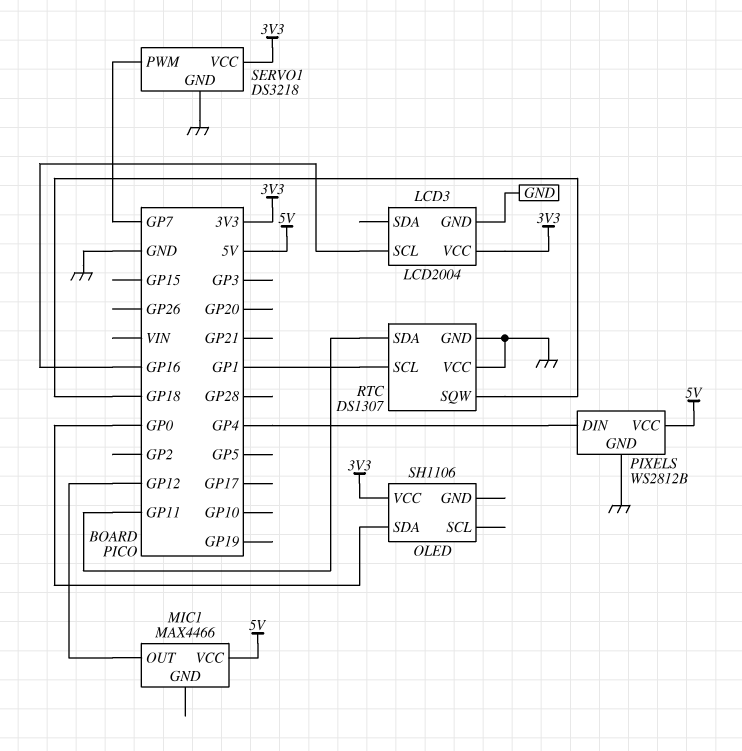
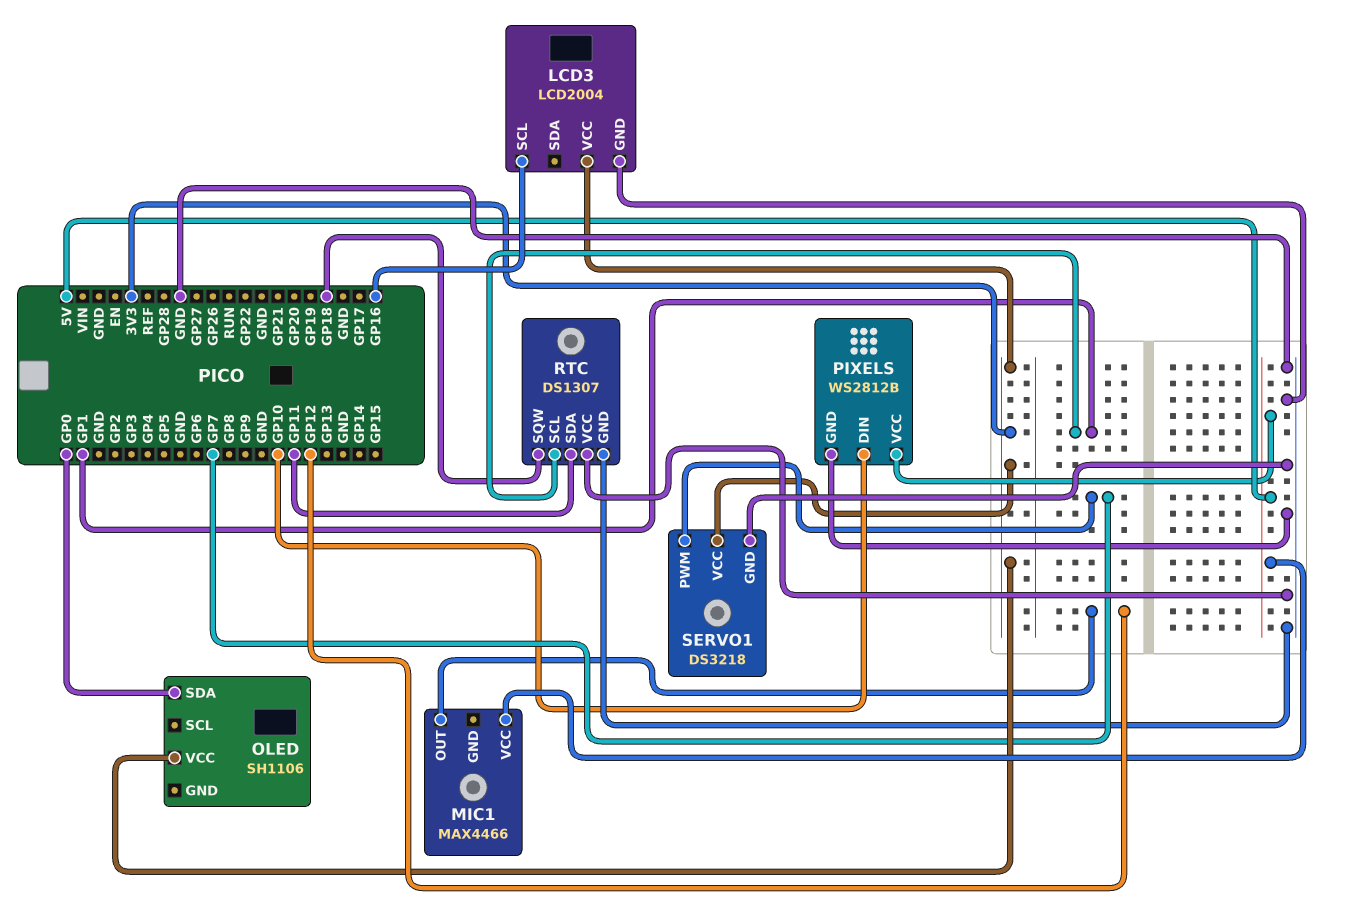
PIXELS pin DIN: GP4 -> GP10

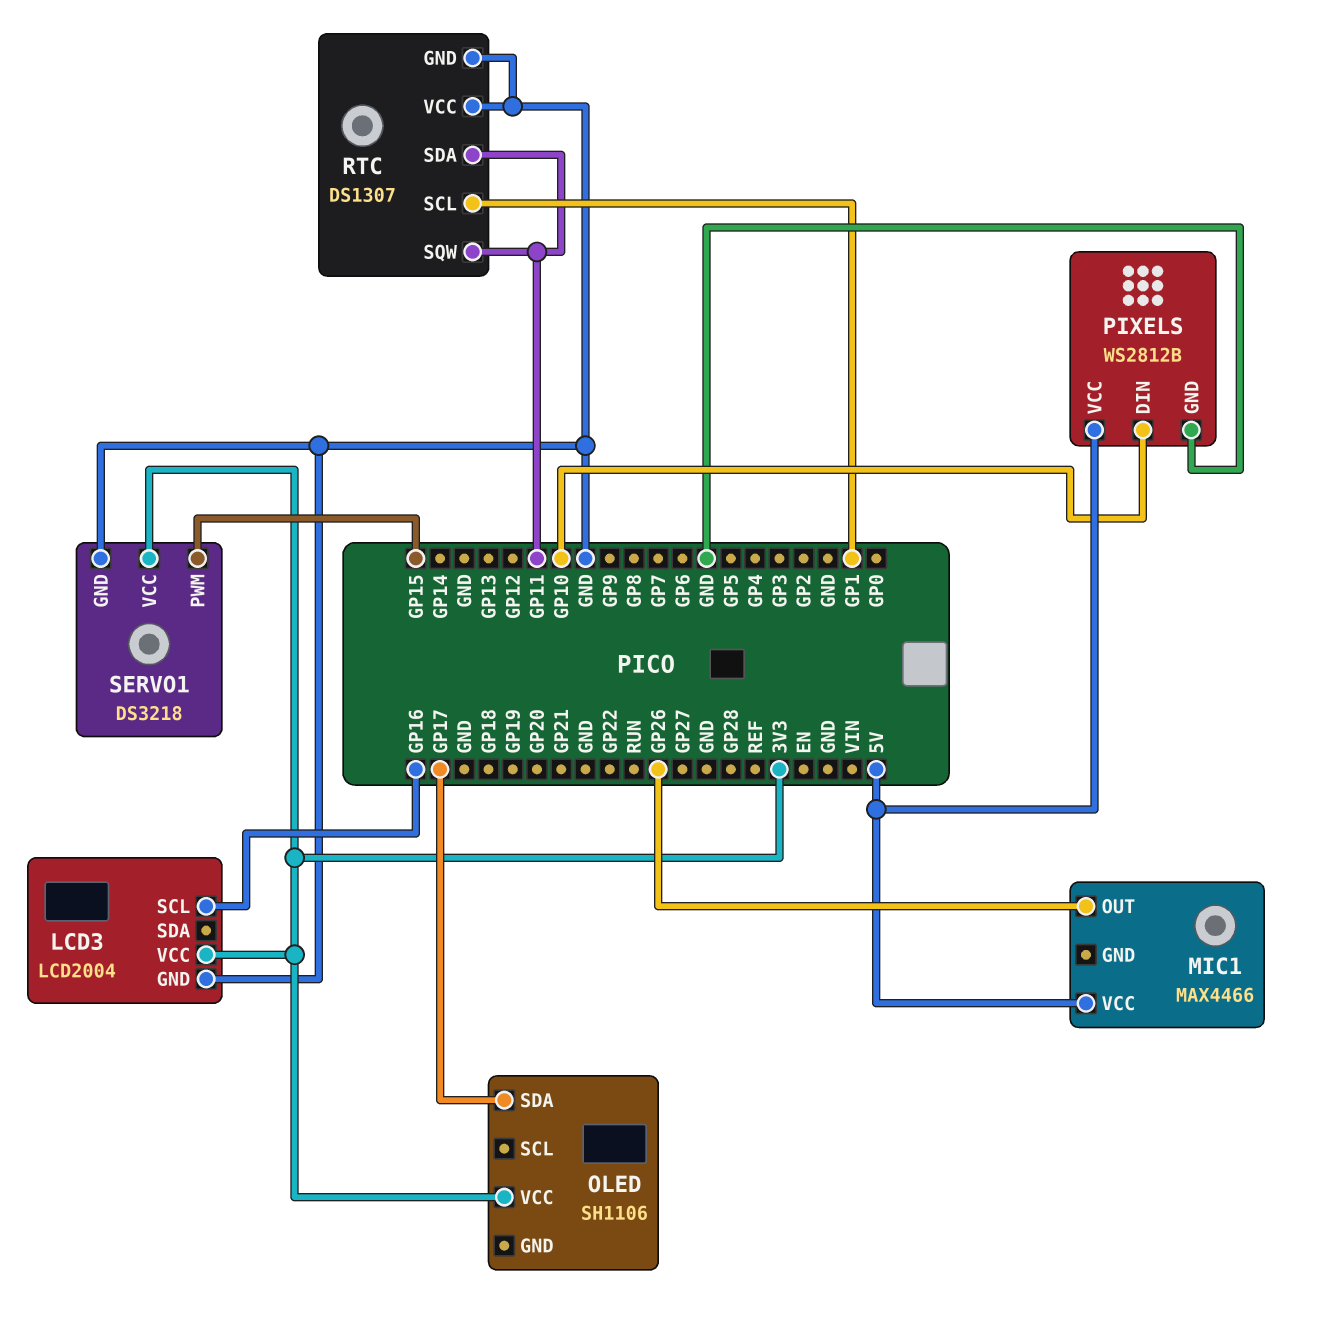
MIC1 pin OUT: GP12 -> GP26
OLED pin SDA: GP0 -> GP17
RTC pin SQW: GP18 -> GP11
SERVO1 pin PWM: GP7 -> GP15

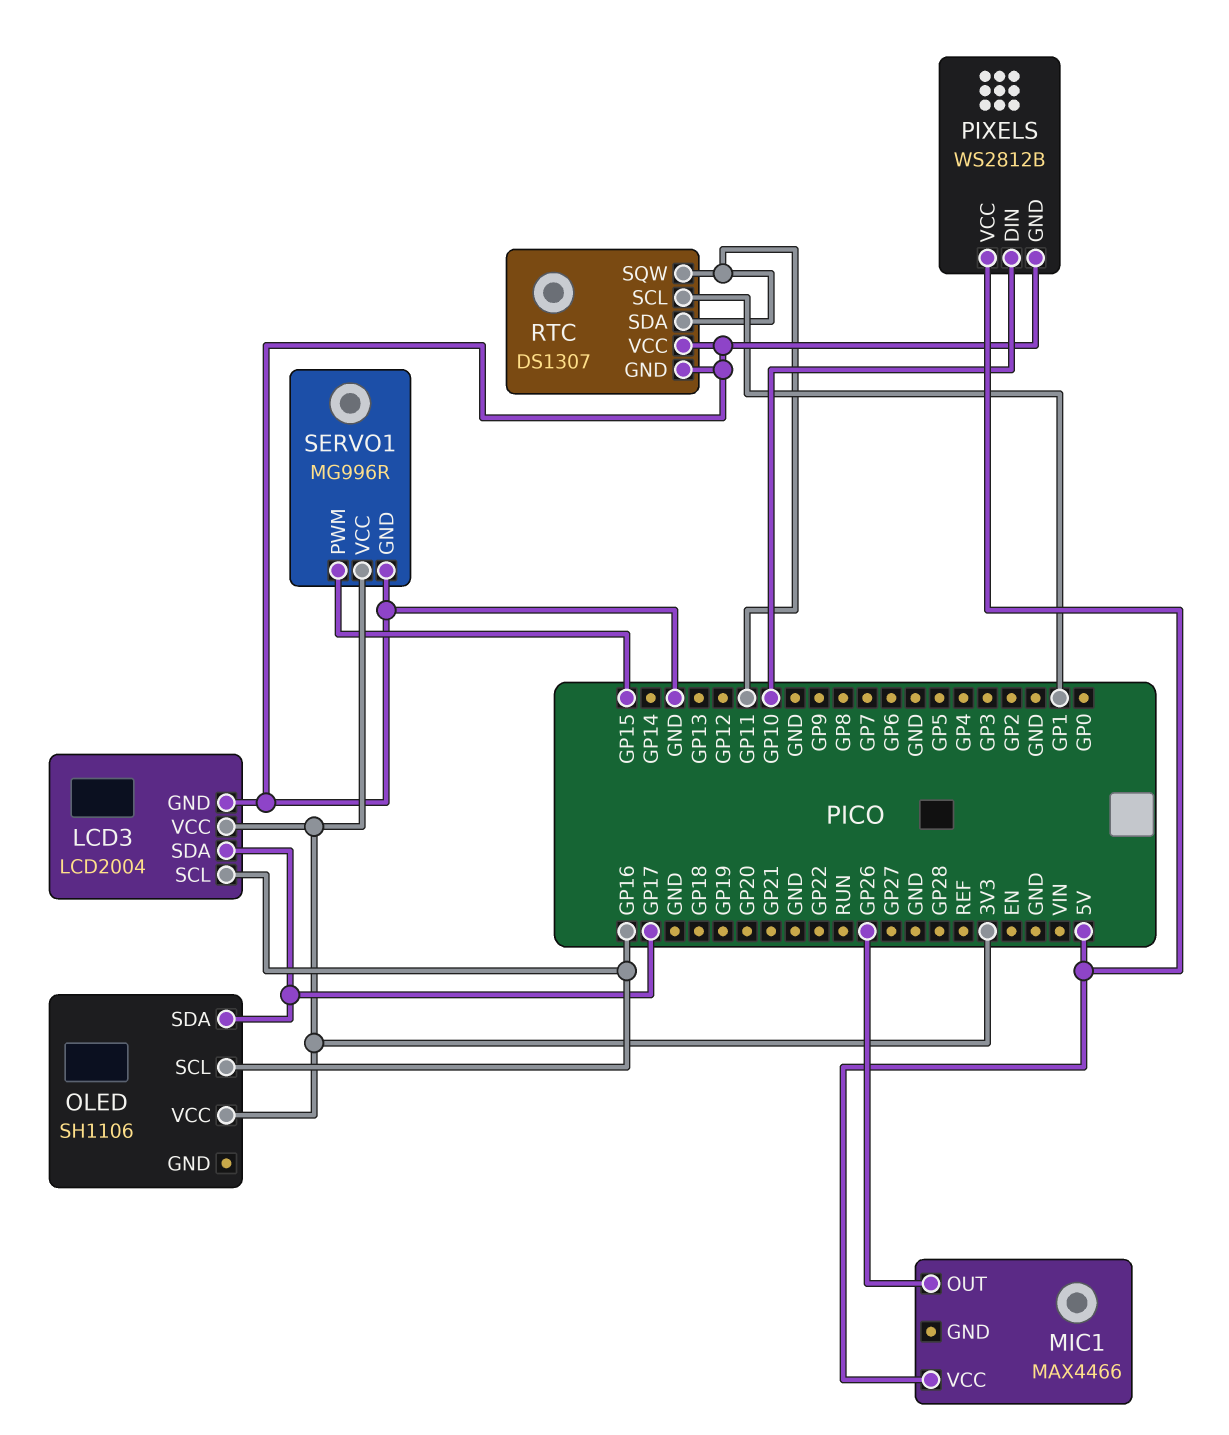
LCD3 pin SDA: none -> GP17
OLED pin SCL: none -> GP16
SERVO1: DS3218 -> MG996R

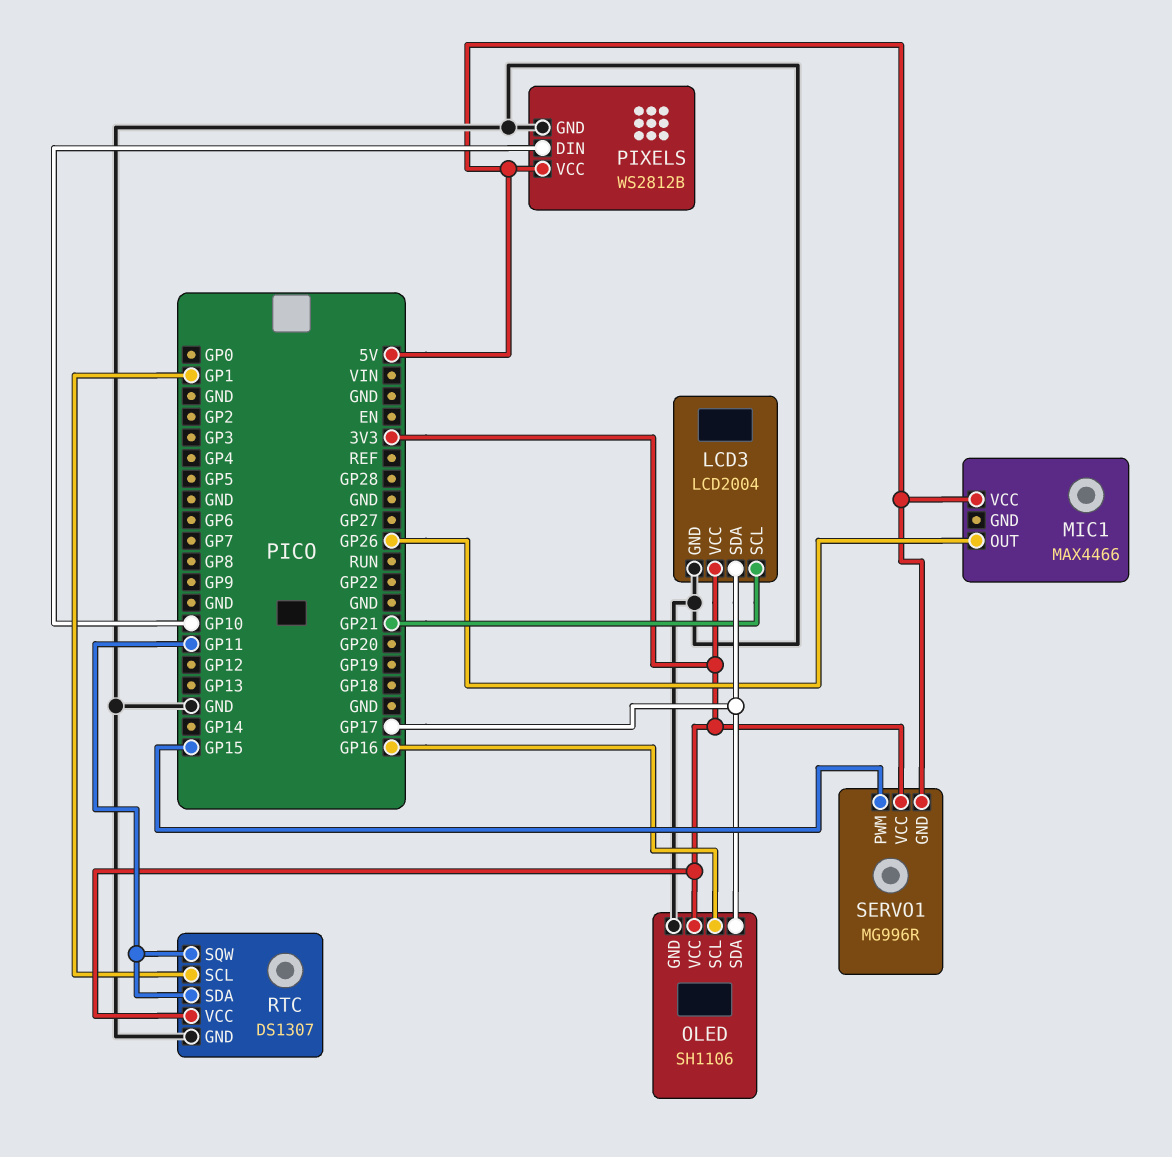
LCD3 pin SCL: GP16 -> GP21
OLED pin GND: none -> GND
RTC pin VCC: GND -> 3V3
SERVO1 pin GND: GND -> 5V

